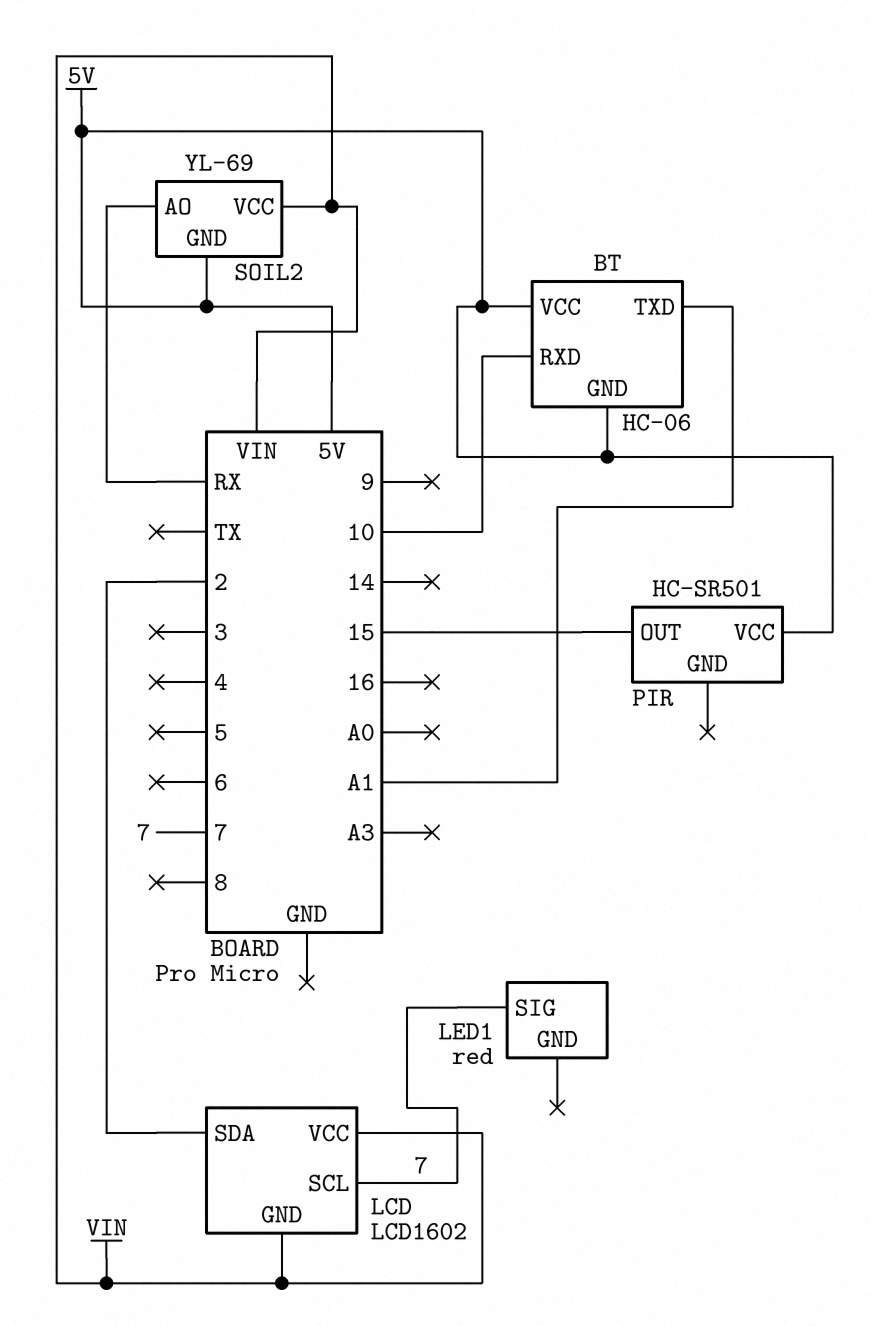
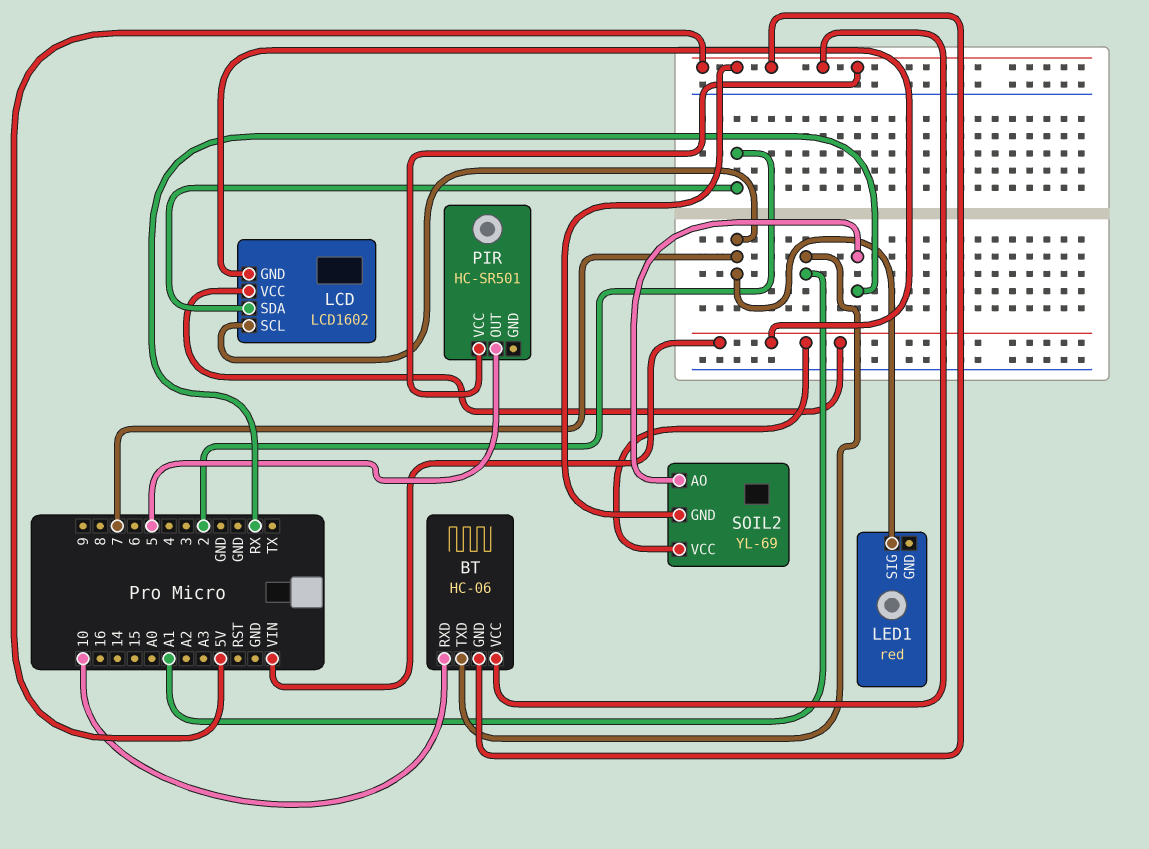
PIR pin OUT: 15 -> 5

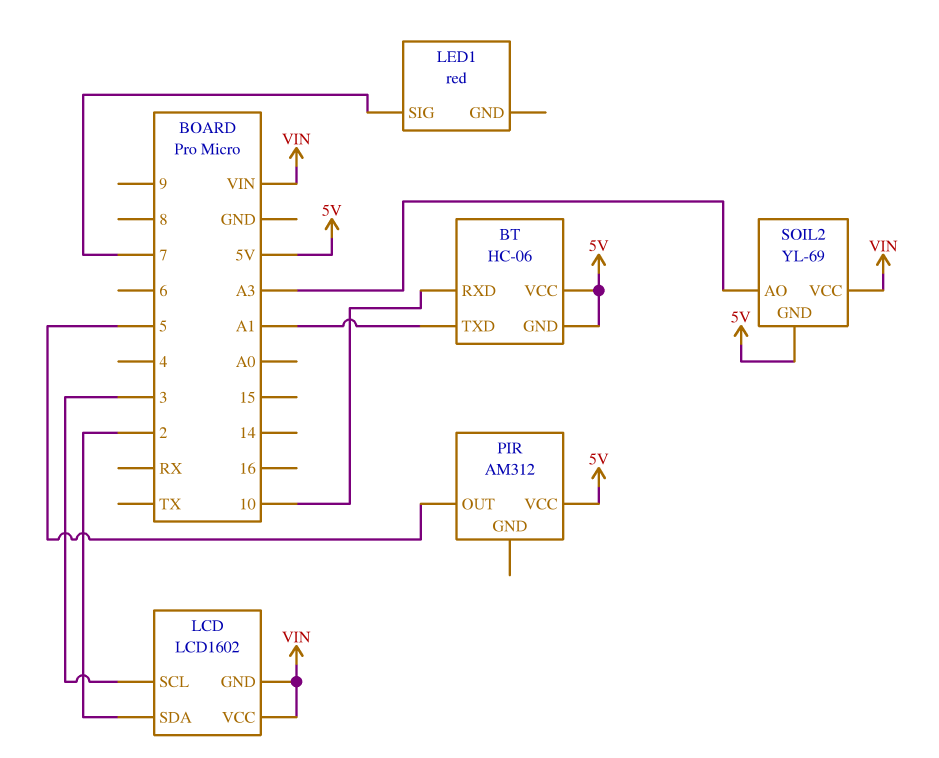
LCD pin SCL: 7 -> 3
PIR: HC-SR501 -> AM312
SOIL2 pin AO: RX -> A3

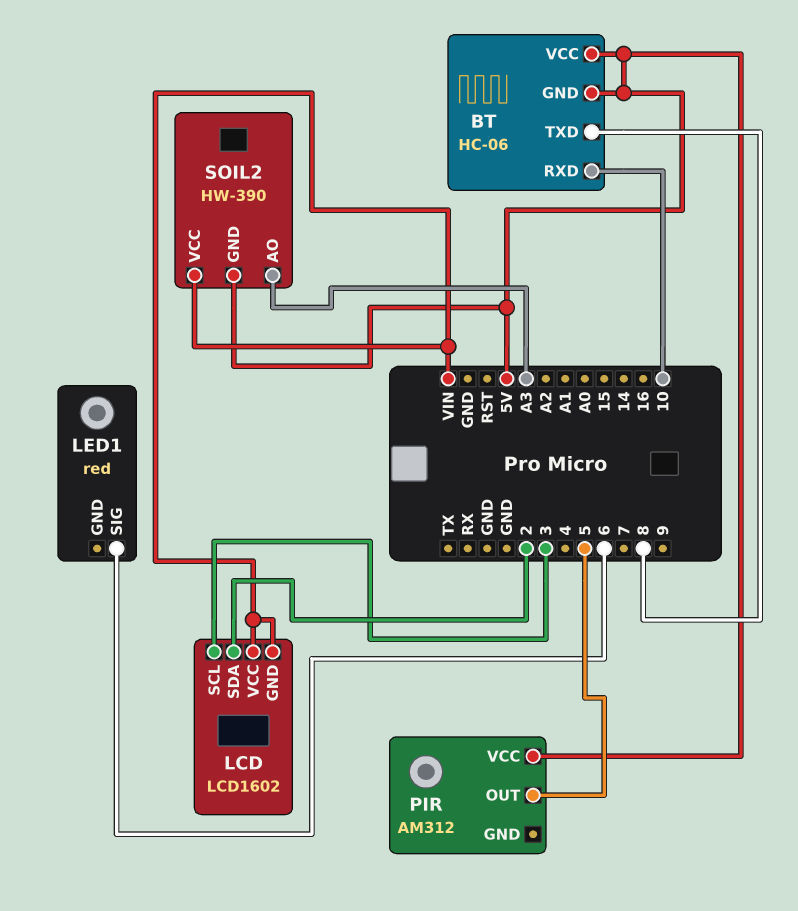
BT pin TXD: A1 -> 8
LED1 pin SIG: 7 -> 6
SOIL2: YL-69 -> HW-390

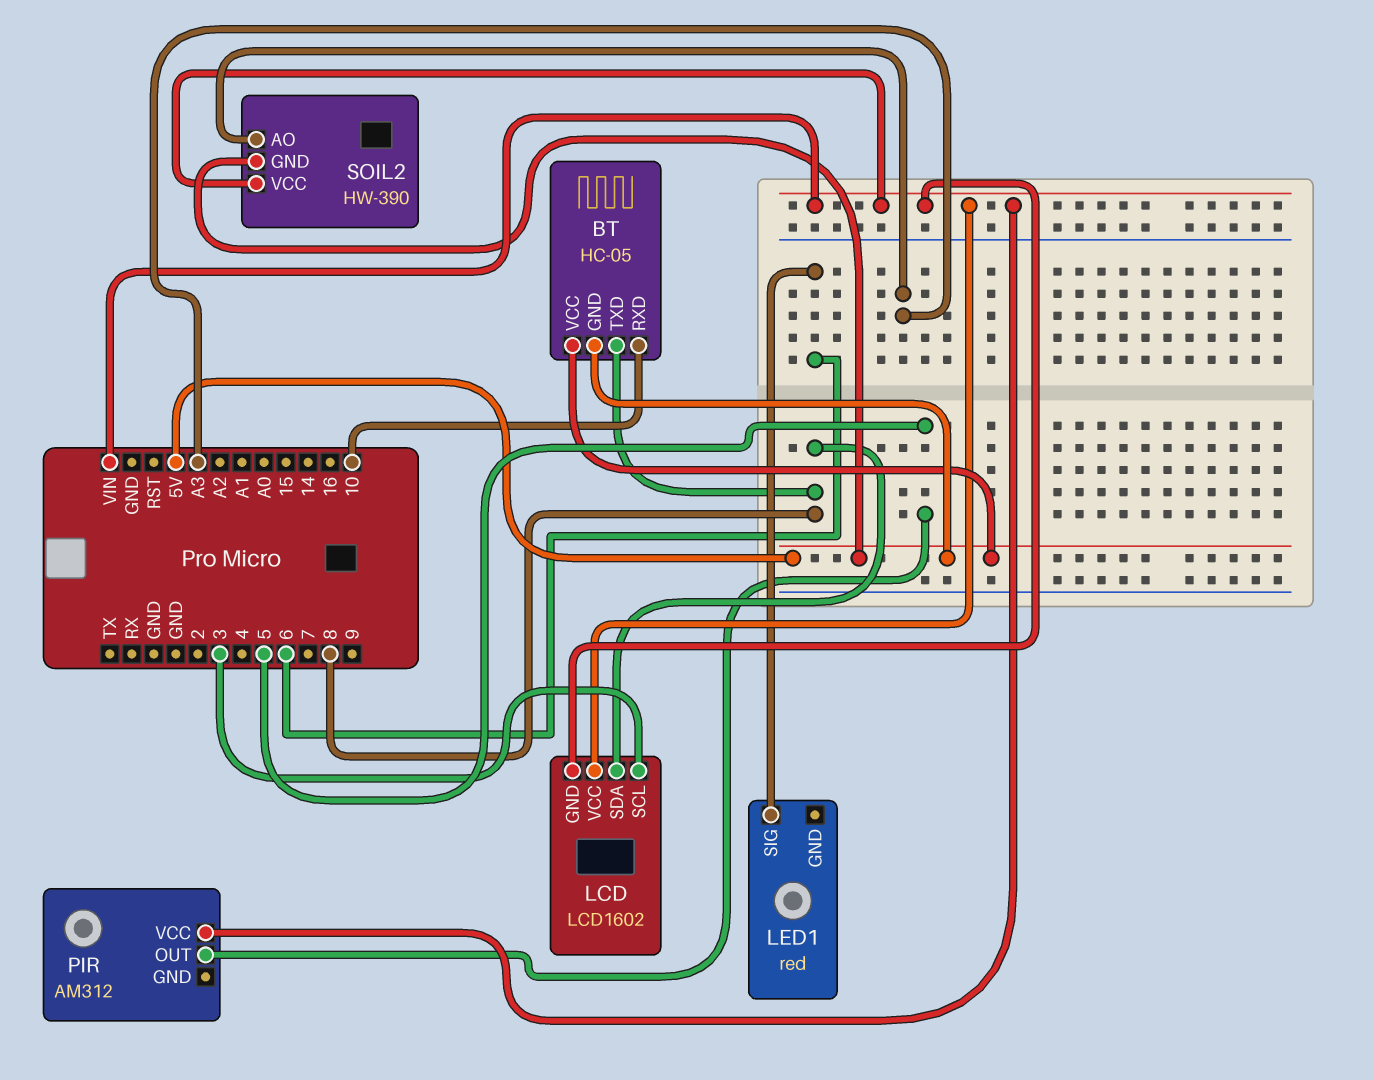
BT: HC-06 -> HC-05
LCD pin SDA: 2 -> 8
PIR pin VCC: 5V -> VIN

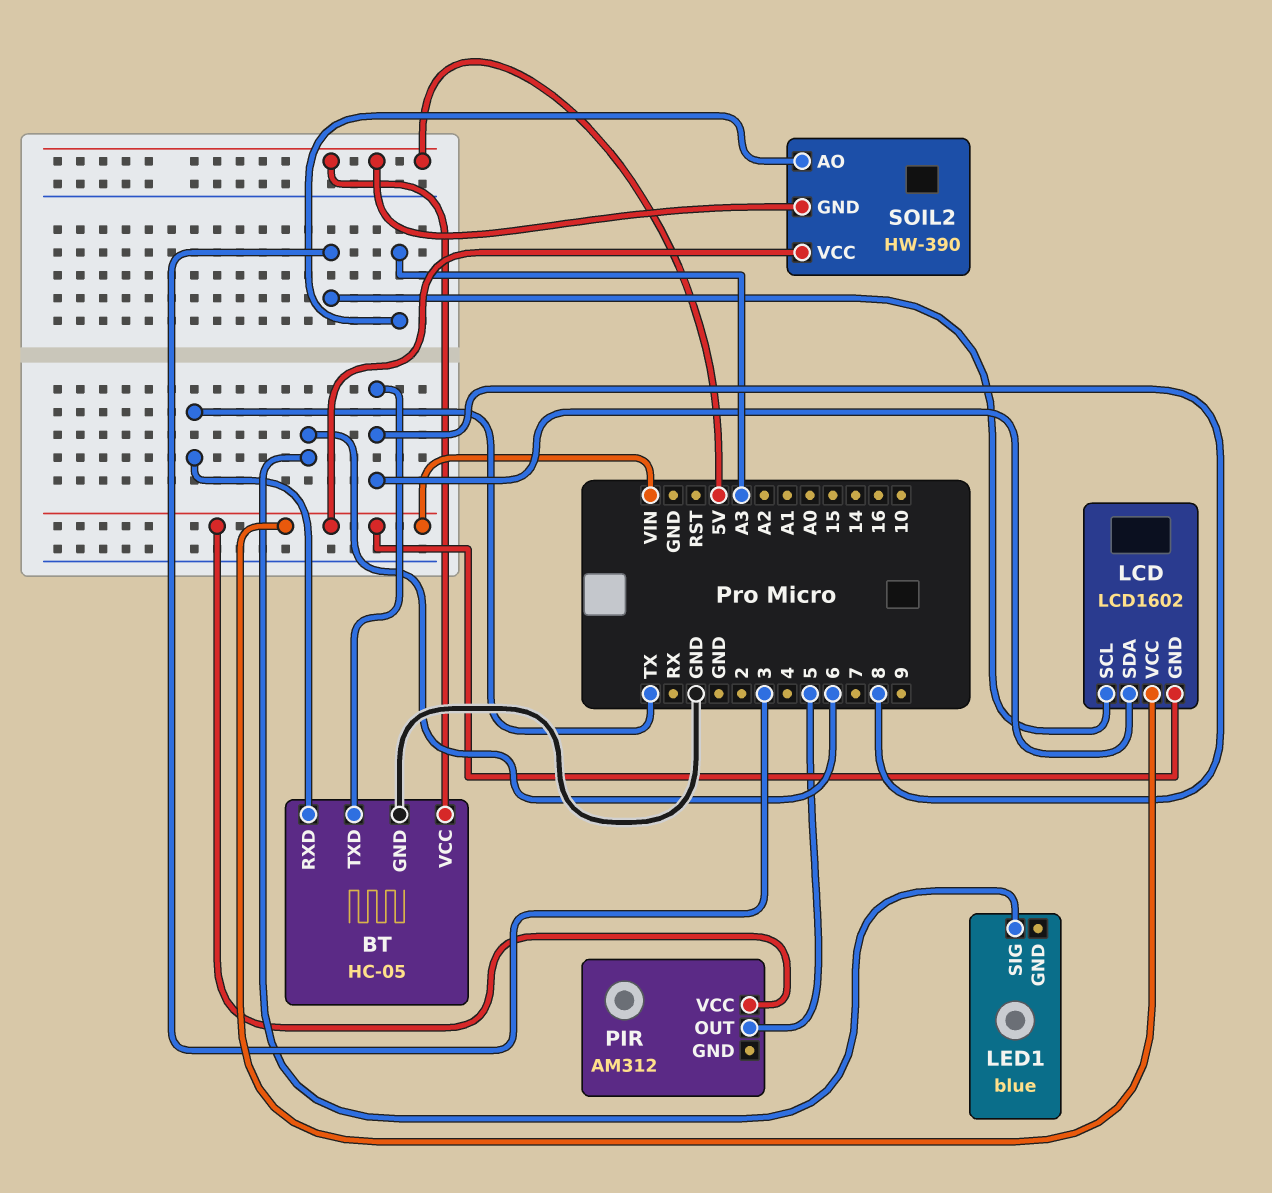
BT pin GND: 5V -> GND
BT pin RXD: 10 -> TX
LED1: red -> blue

